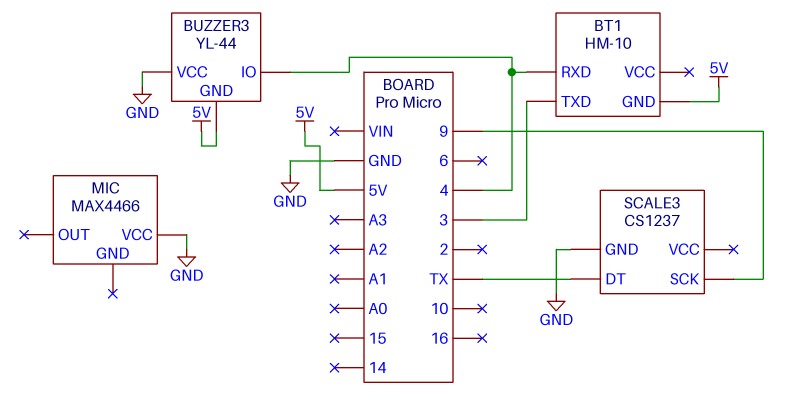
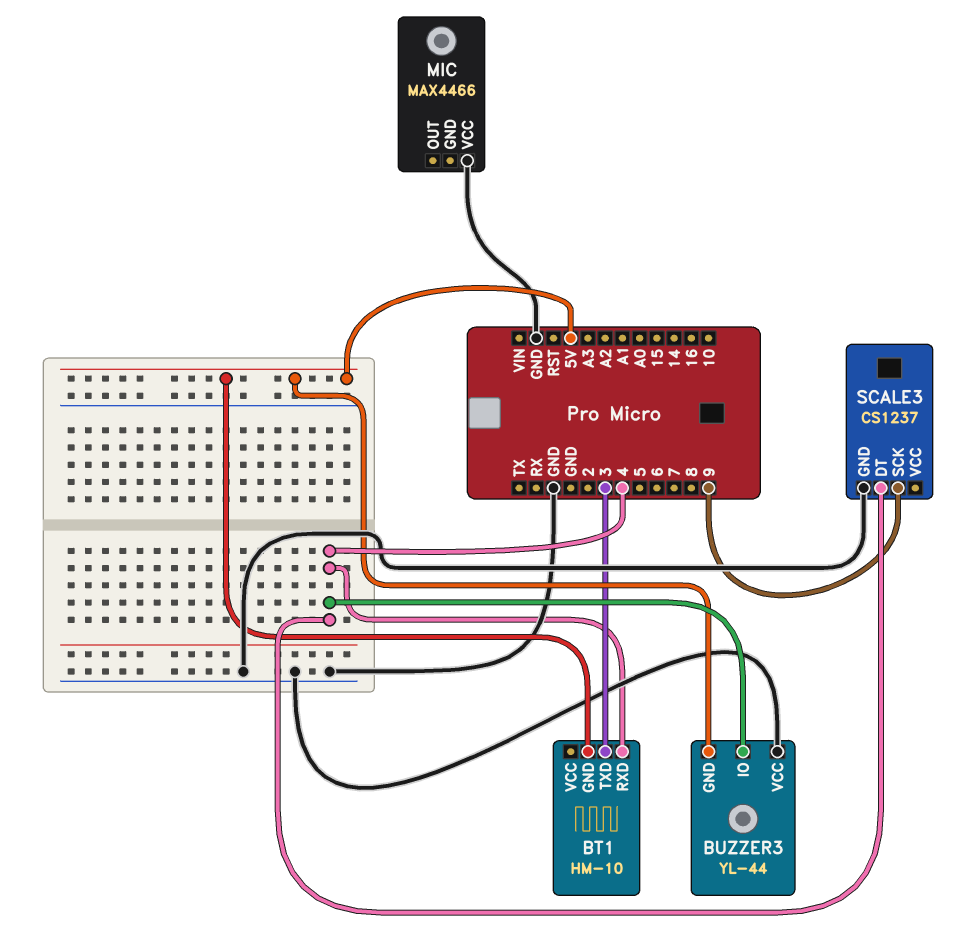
SCALE3 pin DT: TX -> 4

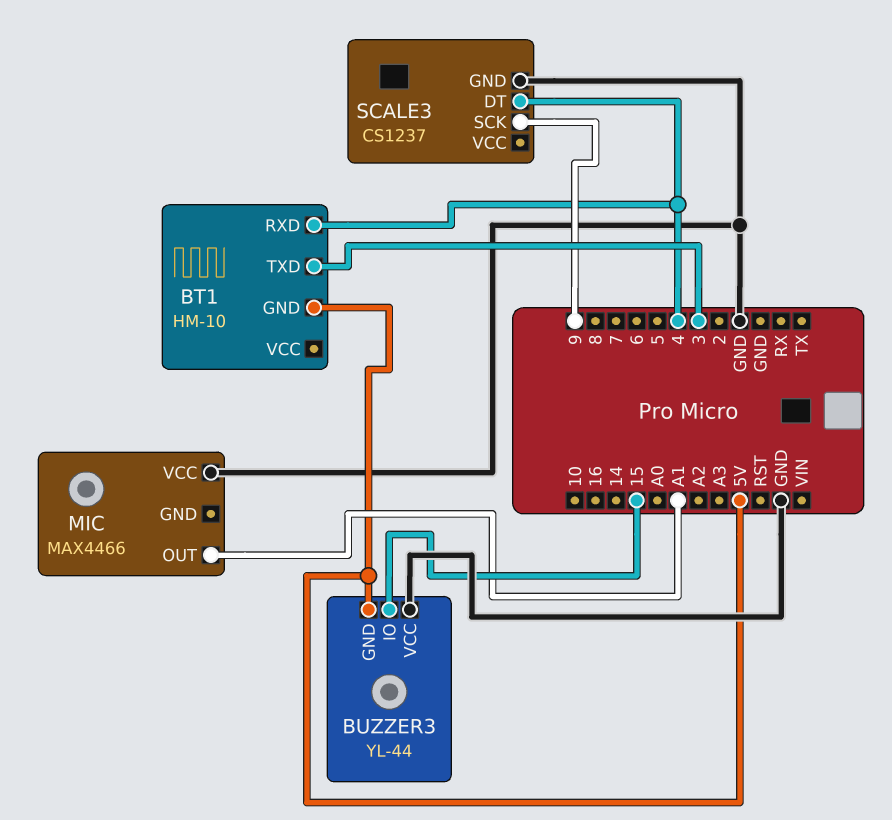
BUZZER3 pin IO: 4 -> 15
MIC pin OUT: none -> A1

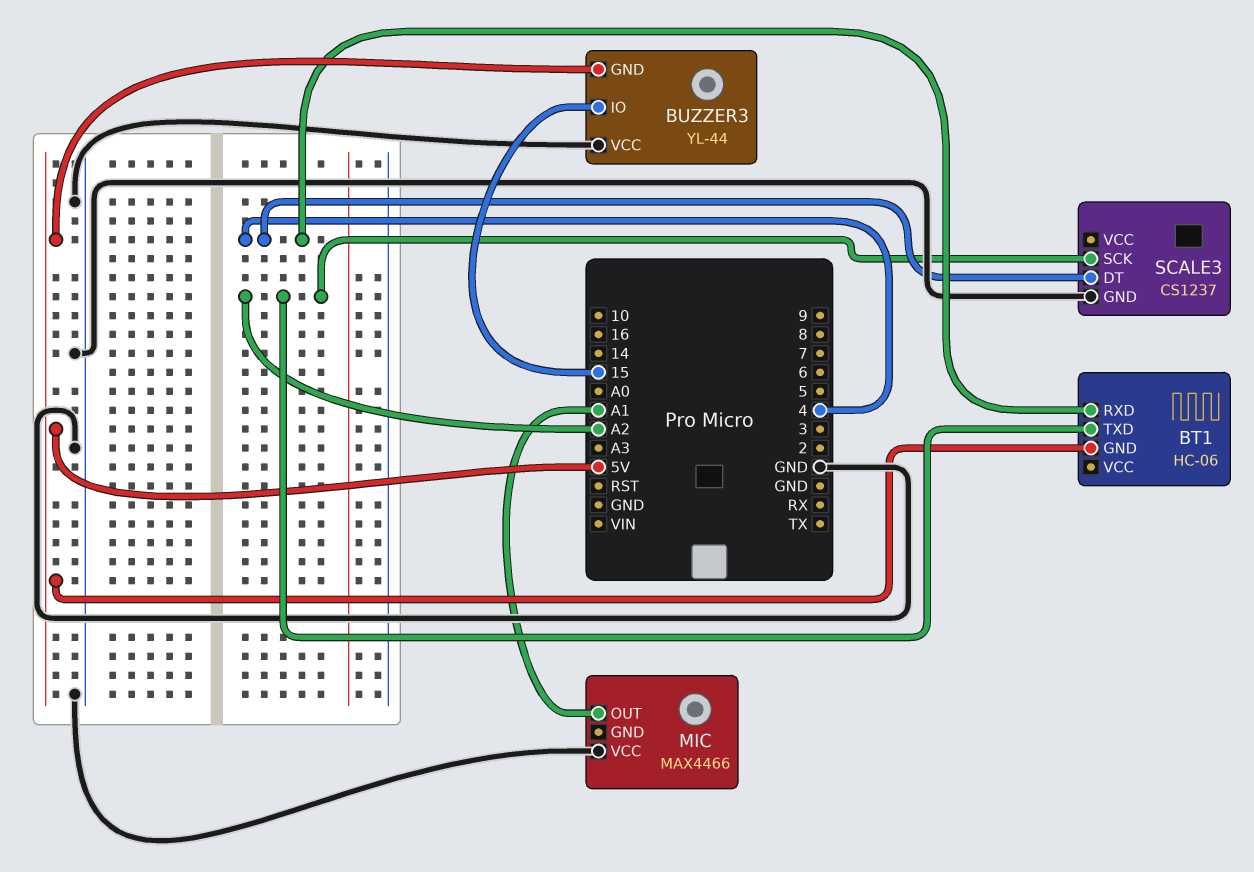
BT1: HM-10 -> HC-06
BT1 pin TXD: 3 -> A2
SCALE3 pin SCK: 9 -> A2

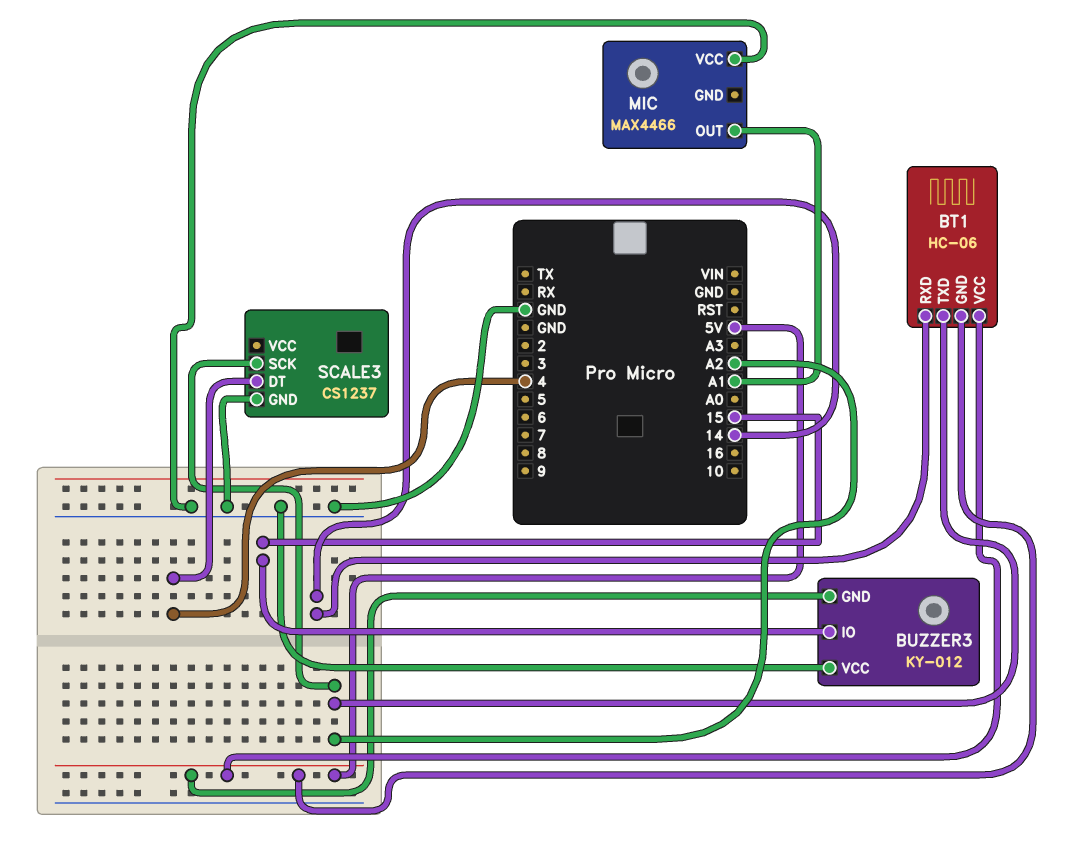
BT1 pin RXD: 4 -> 14
BT1 pin VCC: none -> 5V
BUZZER3: YL-44 -> KY-012

